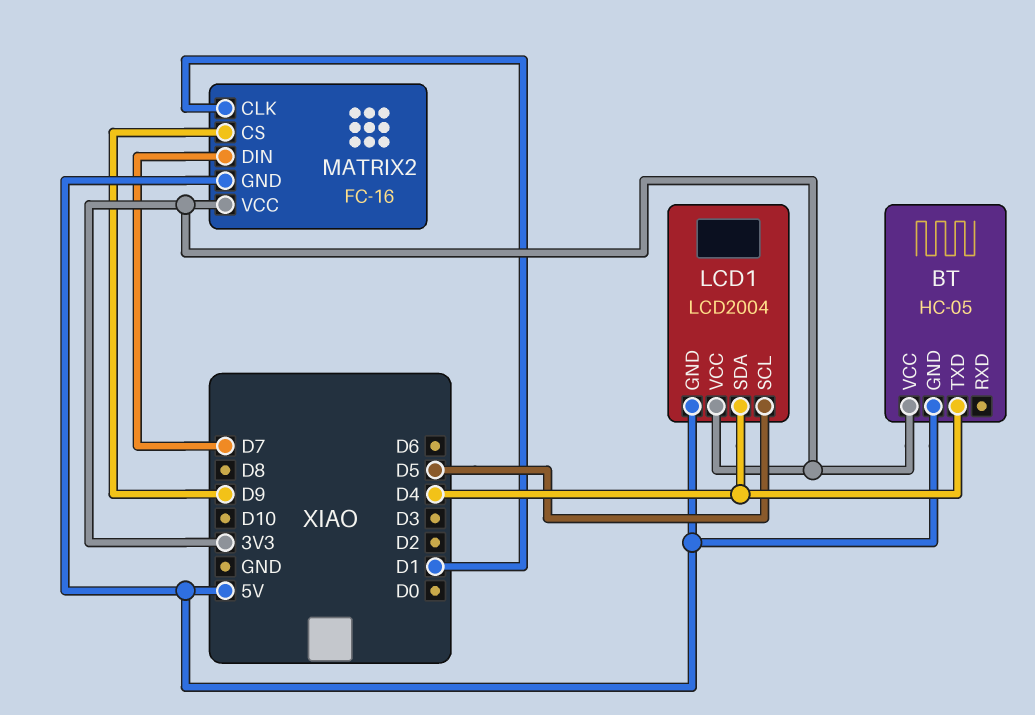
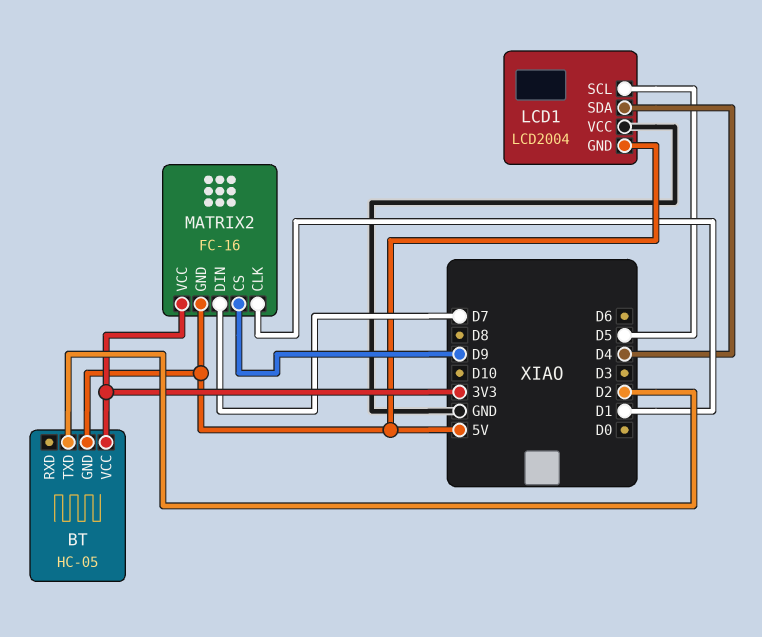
BT pin TXD: D4 -> D2
LCD1 pin VCC: 3V3 -> GND

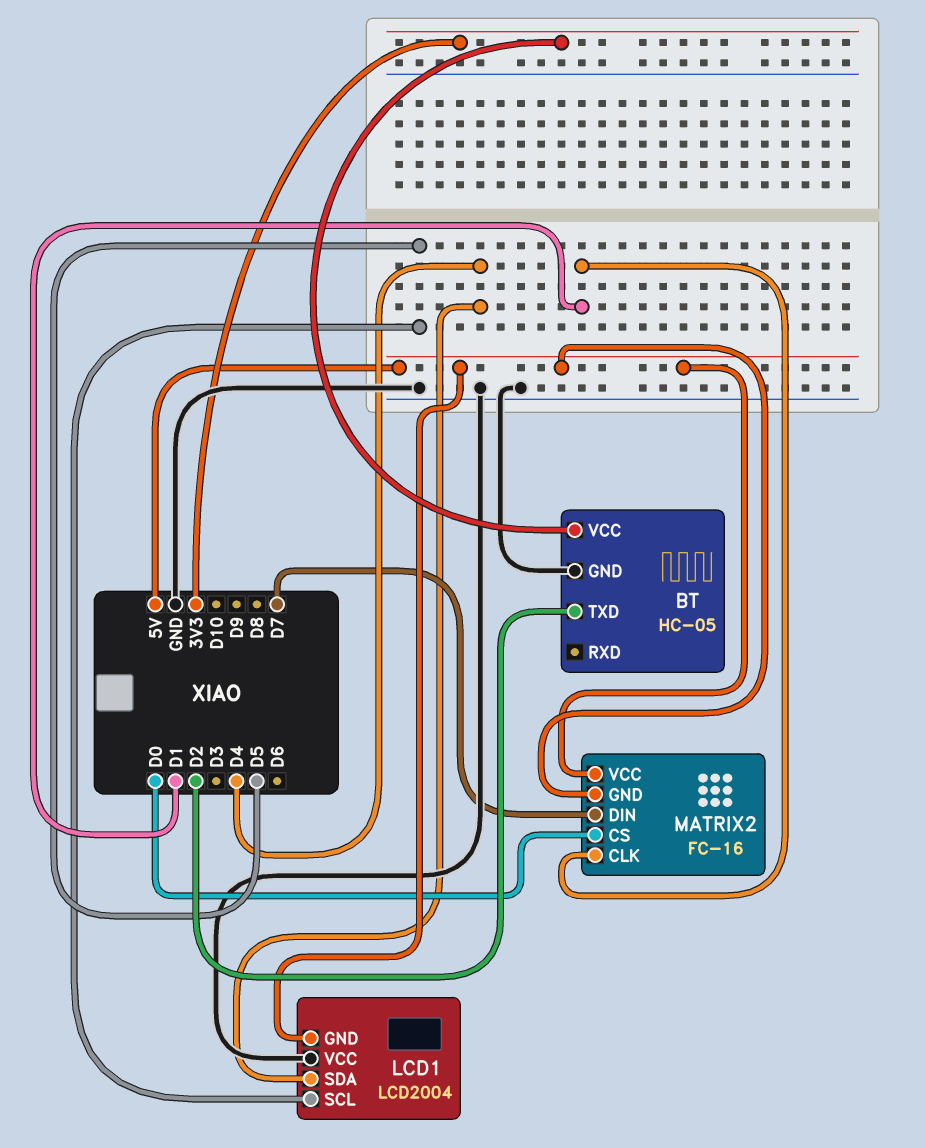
BT pin GND: 5V -> GND
MATRIX2 pin CS: D9 -> D0
MATRIX2 pin VCC: 3V3 -> 5V

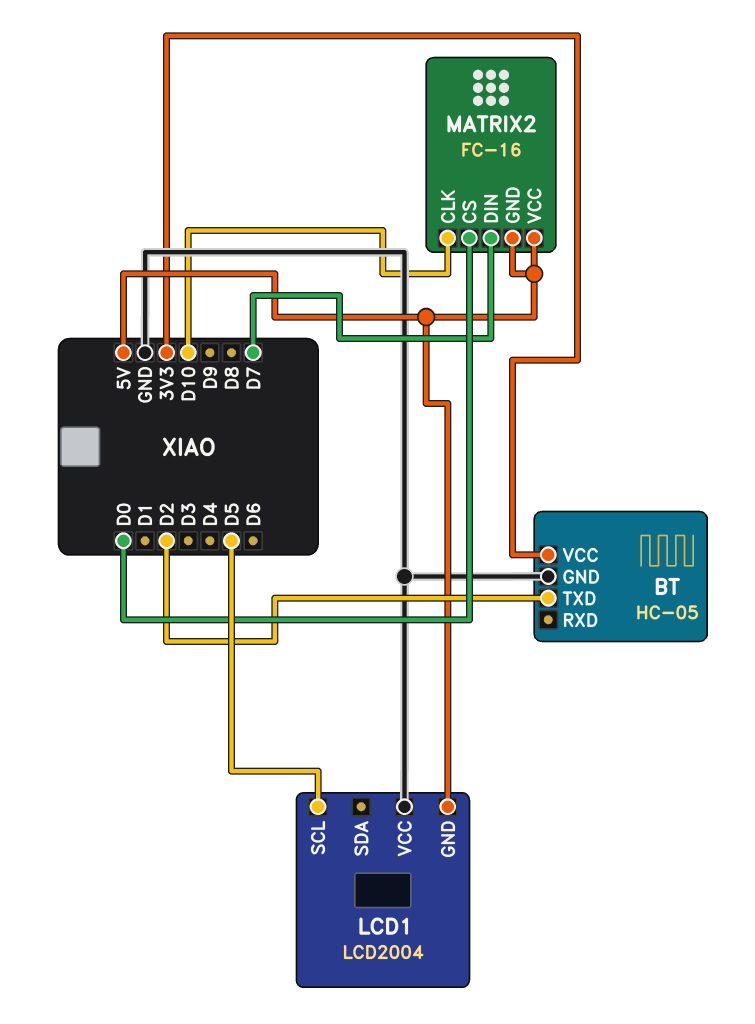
LCD1 pin SDA: D4 -> none
MATRIX2 pin CLK: D1 -> D10

